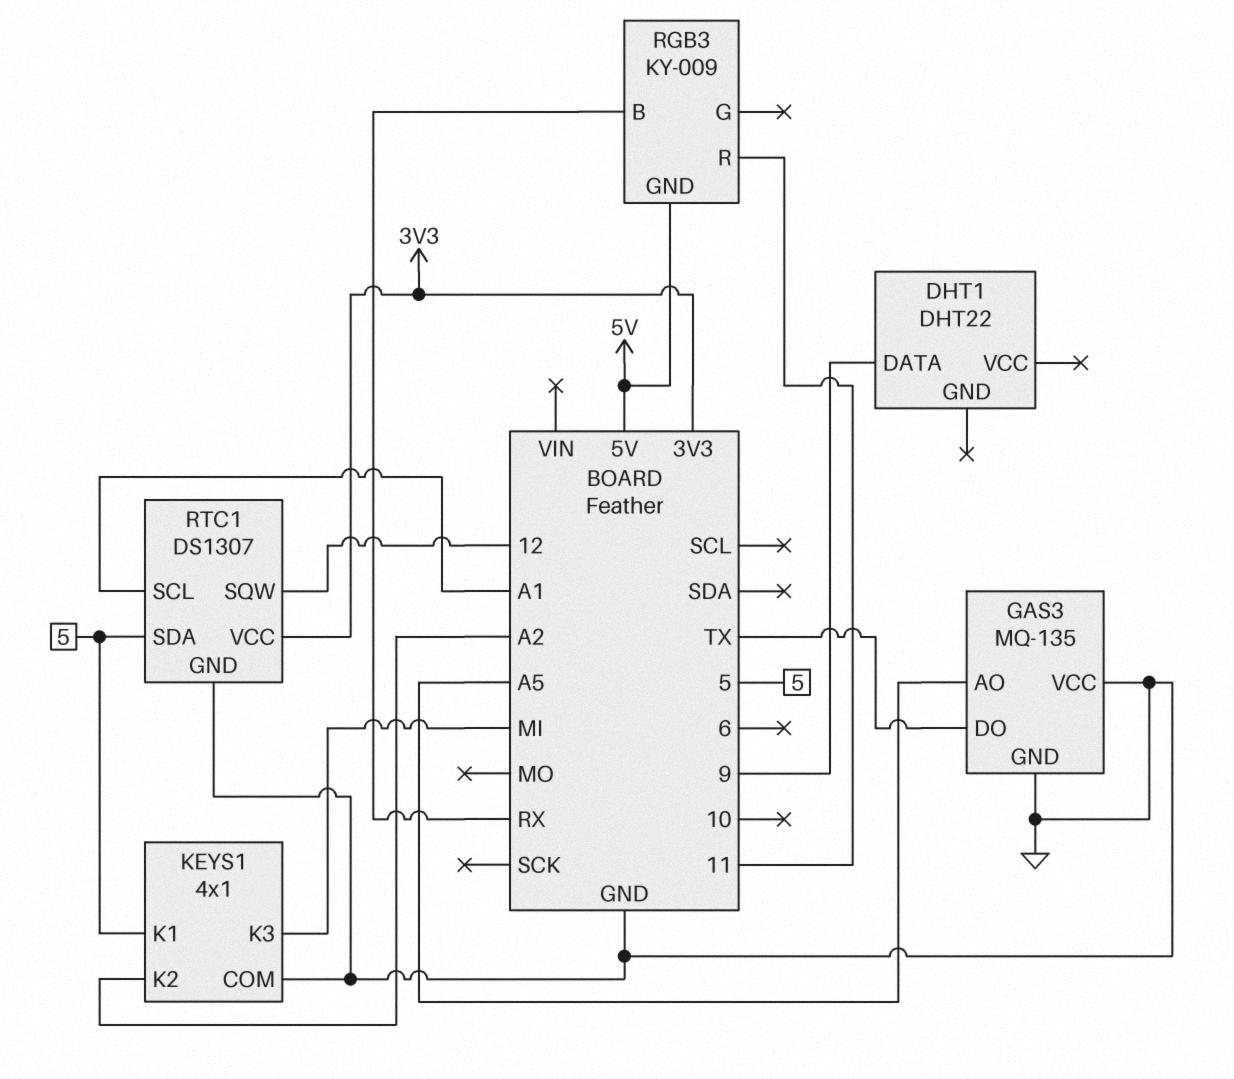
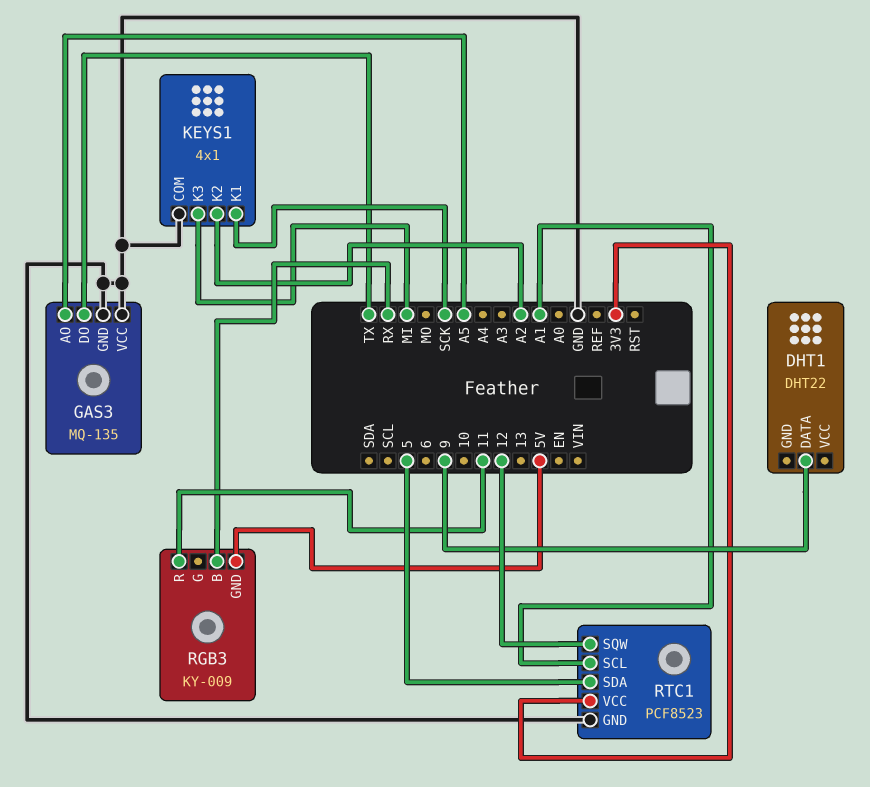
KEYS1 pin K1: 5 -> SCK
RTC1: DS1307 -> PCF8523

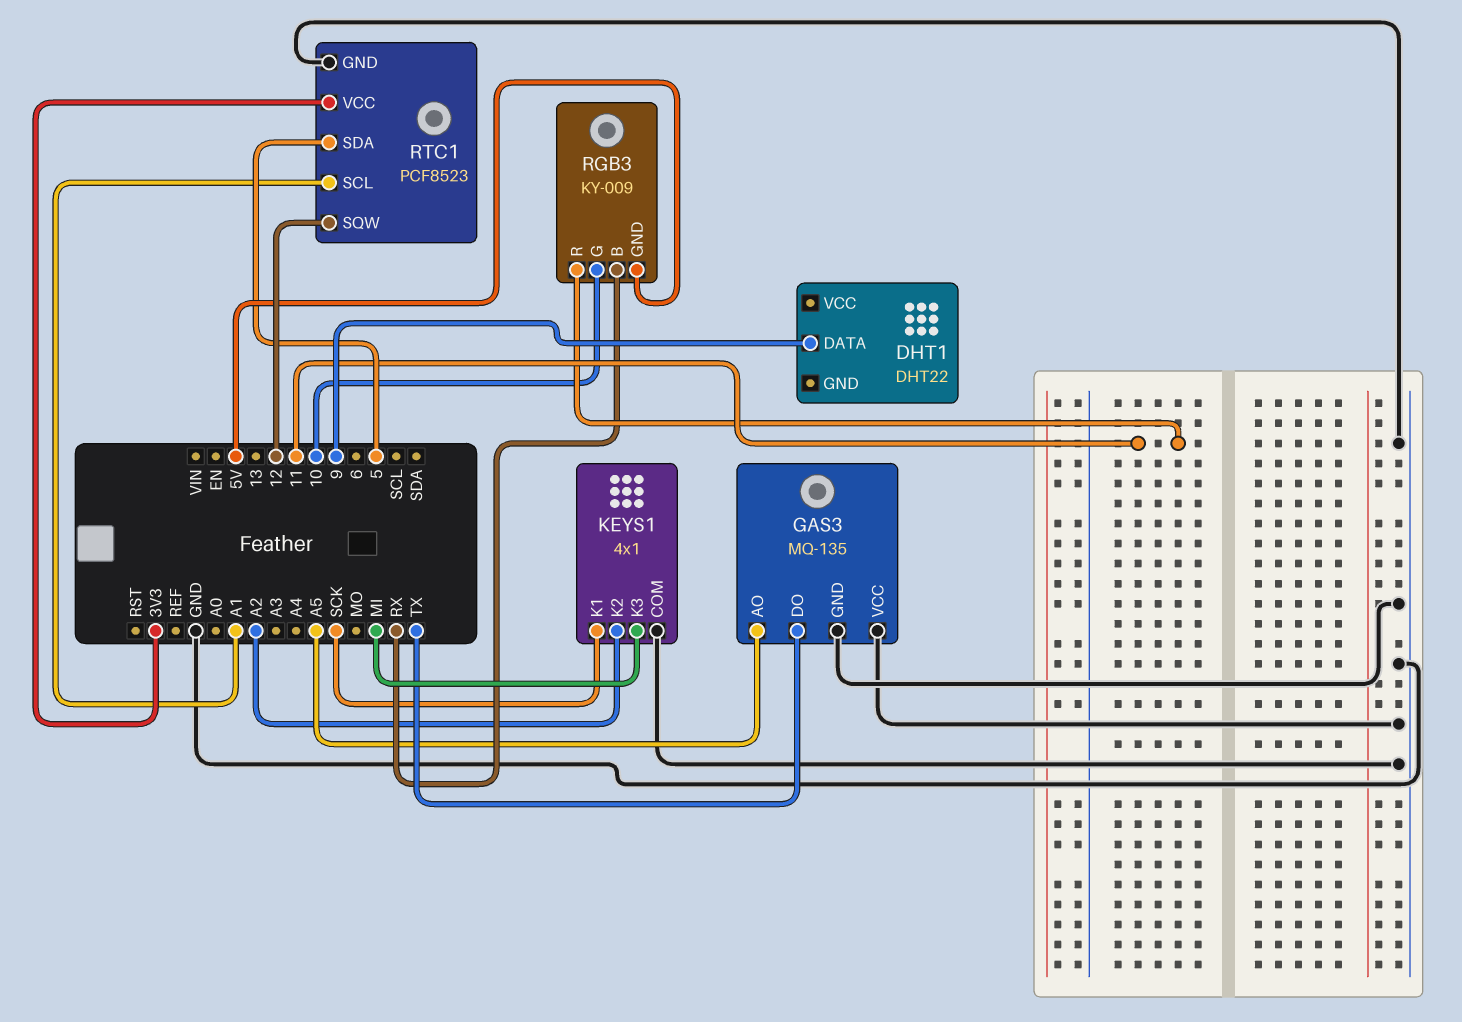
RGB3 pin G: none -> 10

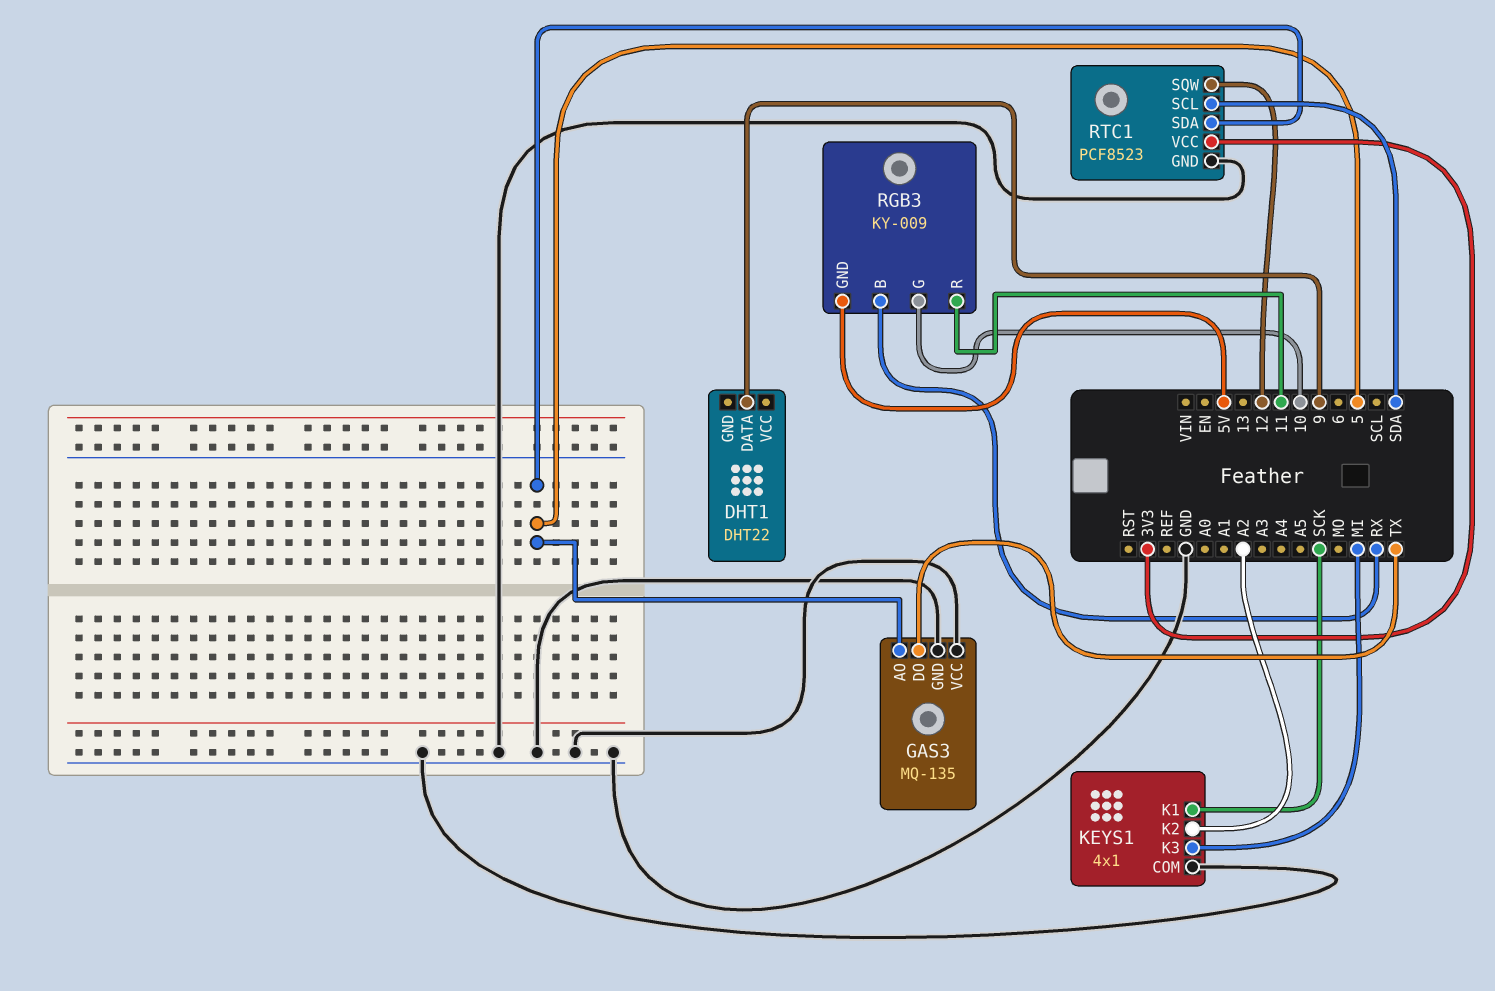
GAS3 pin AO: A5 -> 5
RTC1 pin SCL: A1 -> SDA

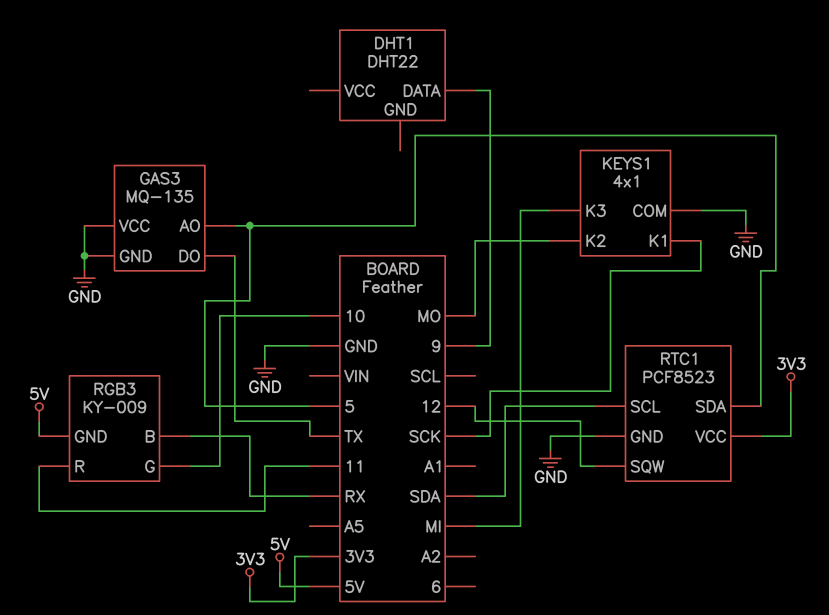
KEYS1 pin K2: A2 -> MO

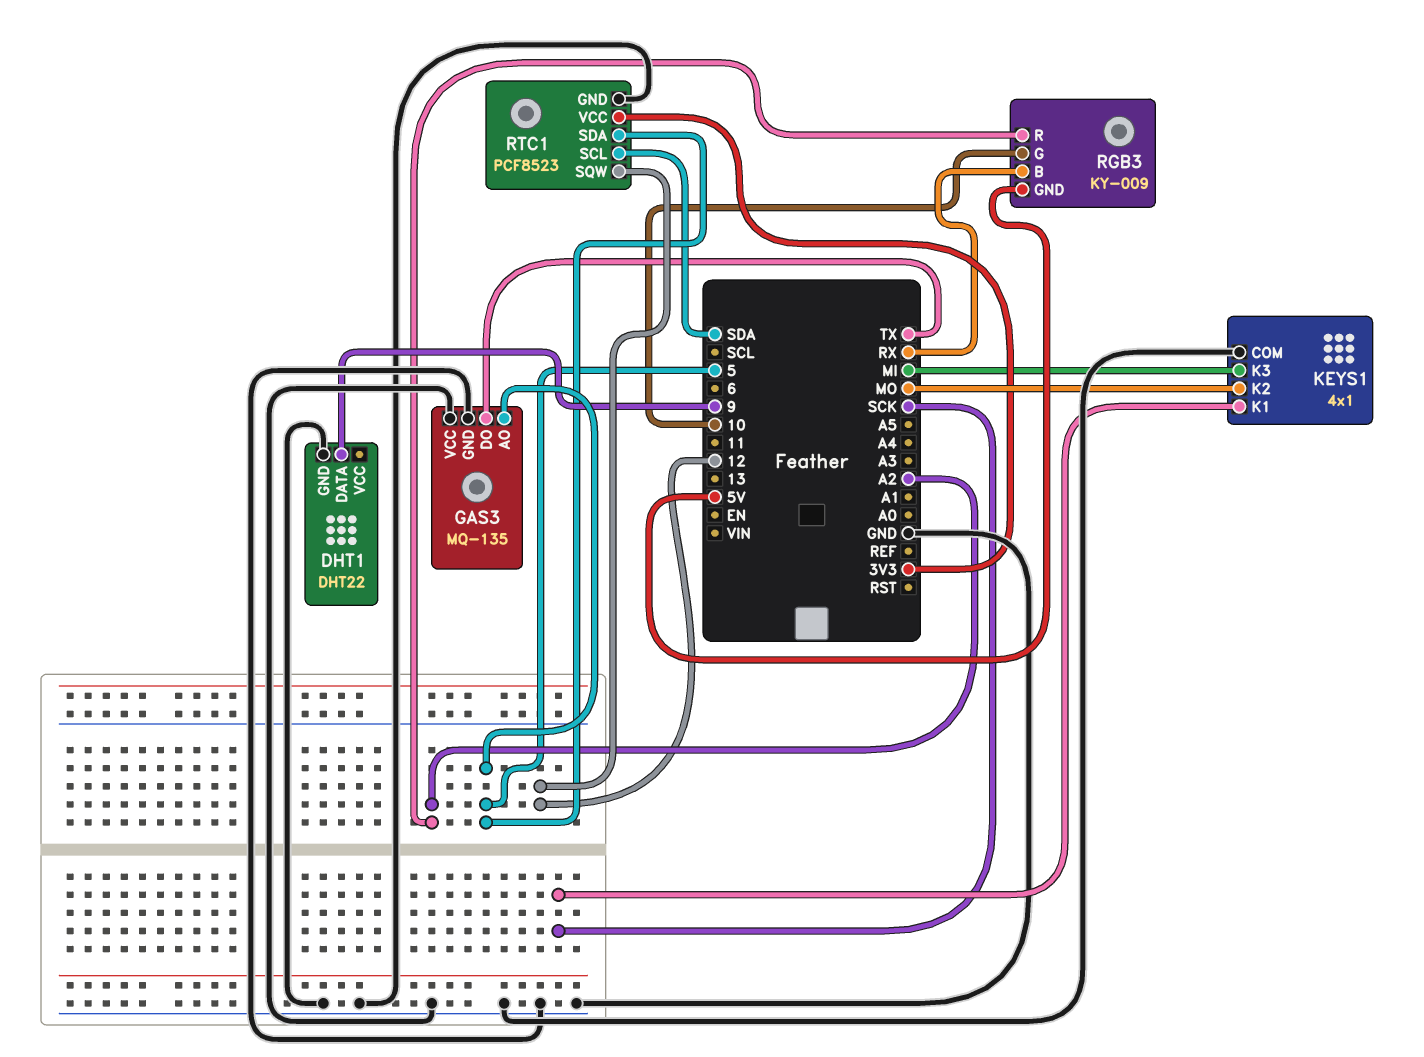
DHT1 pin GND: none -> GND
RGB3 pin R: 11 -> A2

